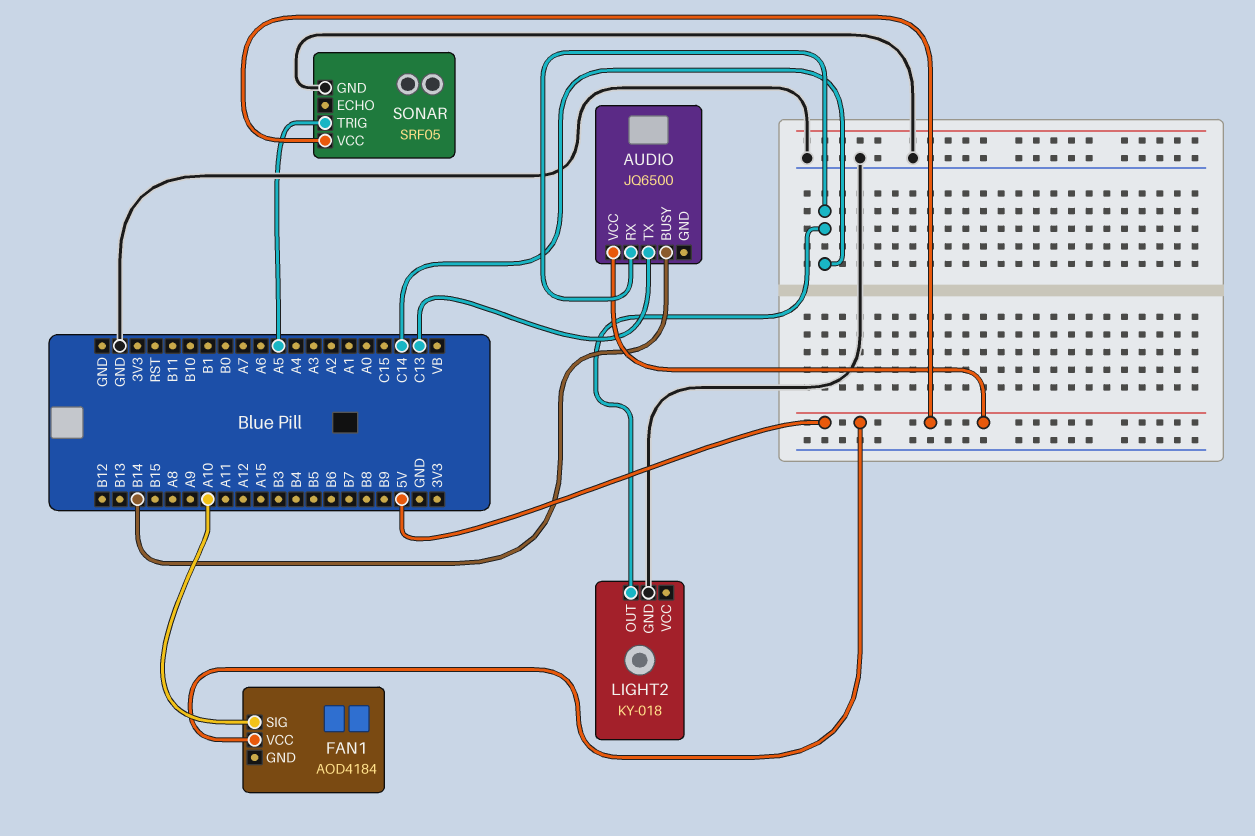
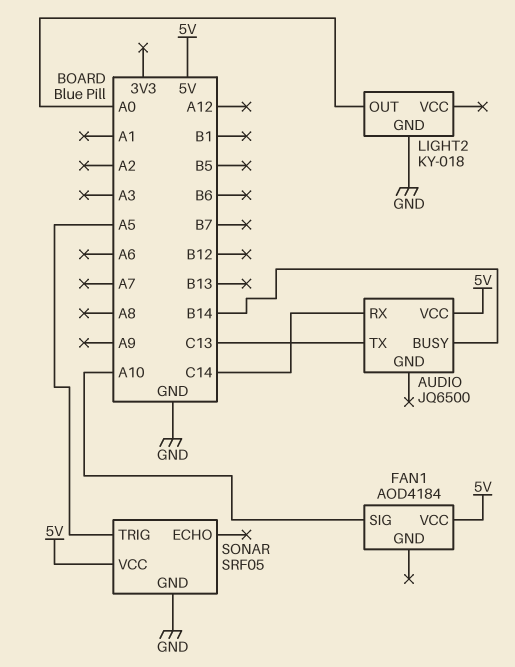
LIGHT2 pin OUT: C14 -> A0

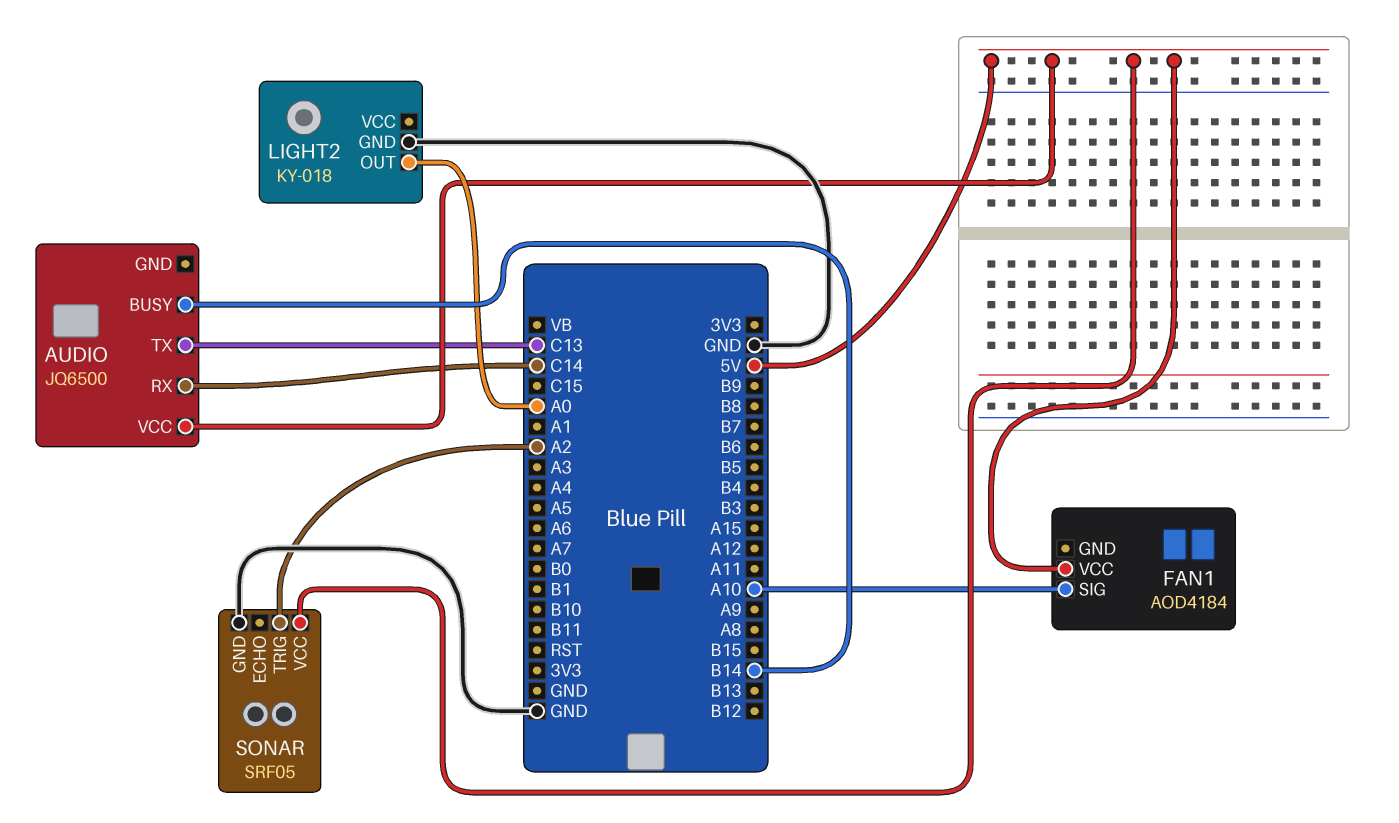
SONAR pin TRIG: A5 -> A2

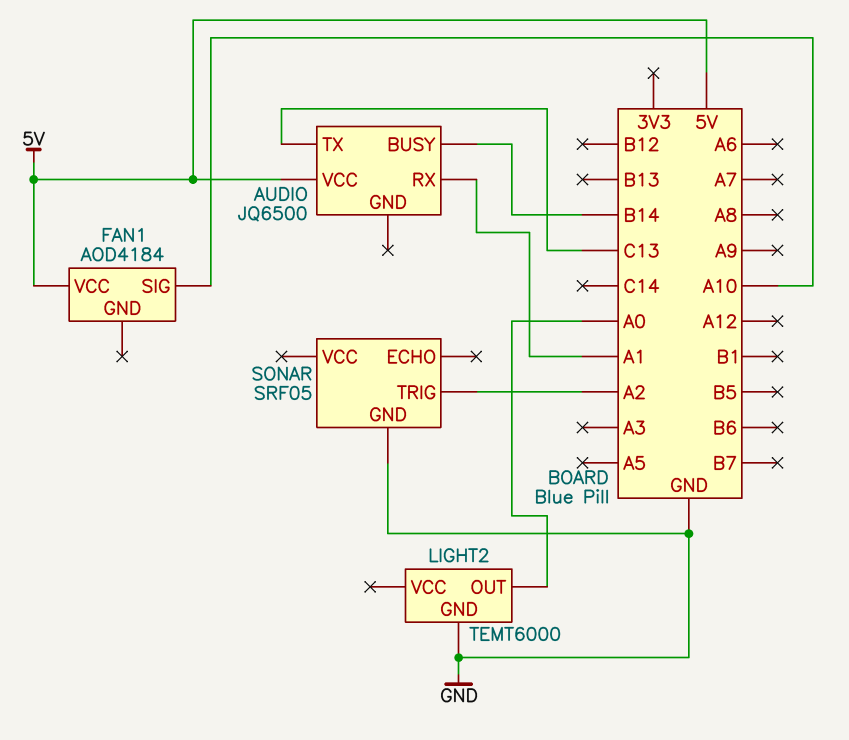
AUDIO pin RX: C14 -> A1
LIGHT2: KY-018 -> TEMT6000
SONAR pin VCC: 5V -> none

